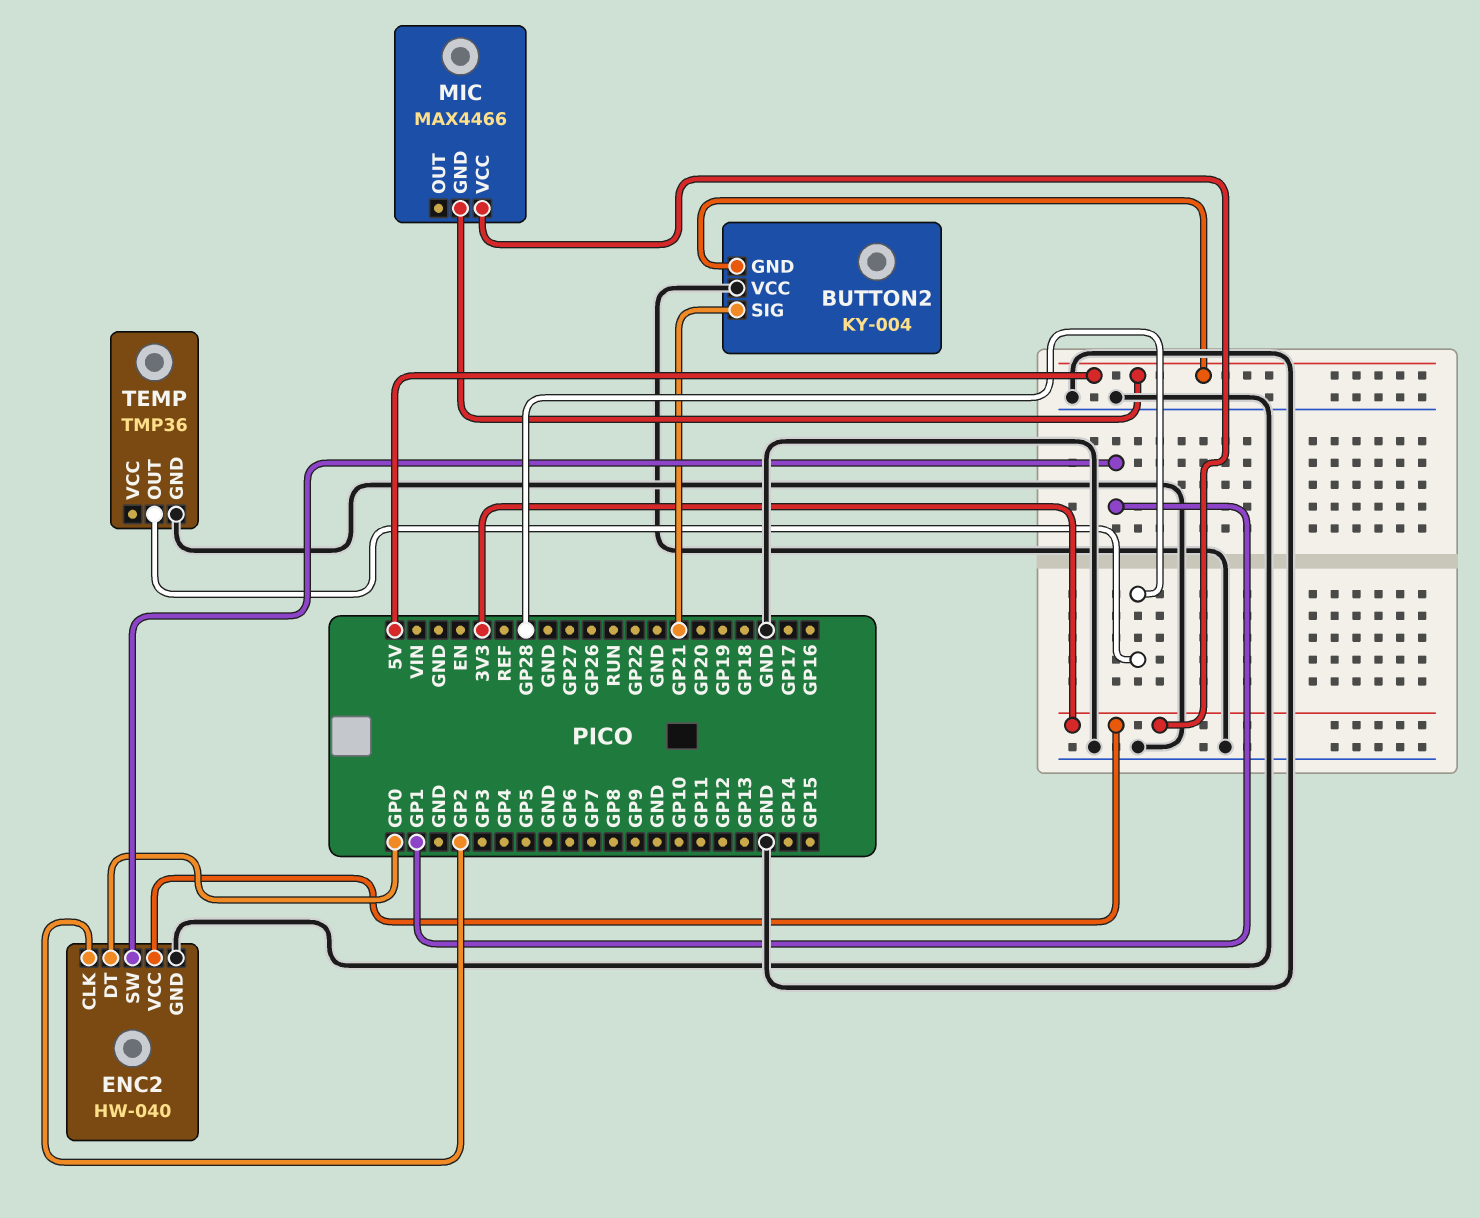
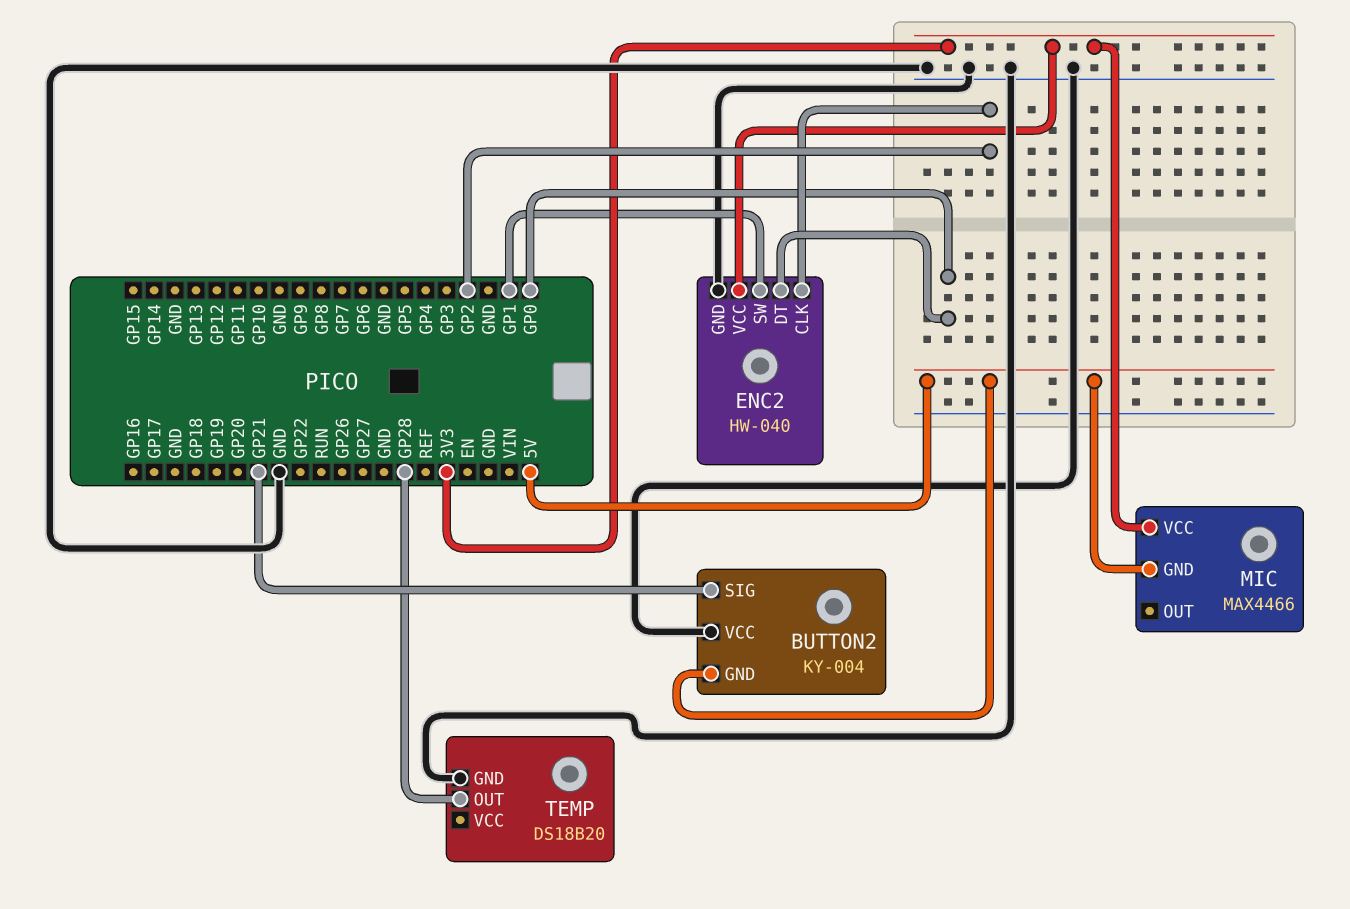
TEMP: TMP36 -> DS18B20

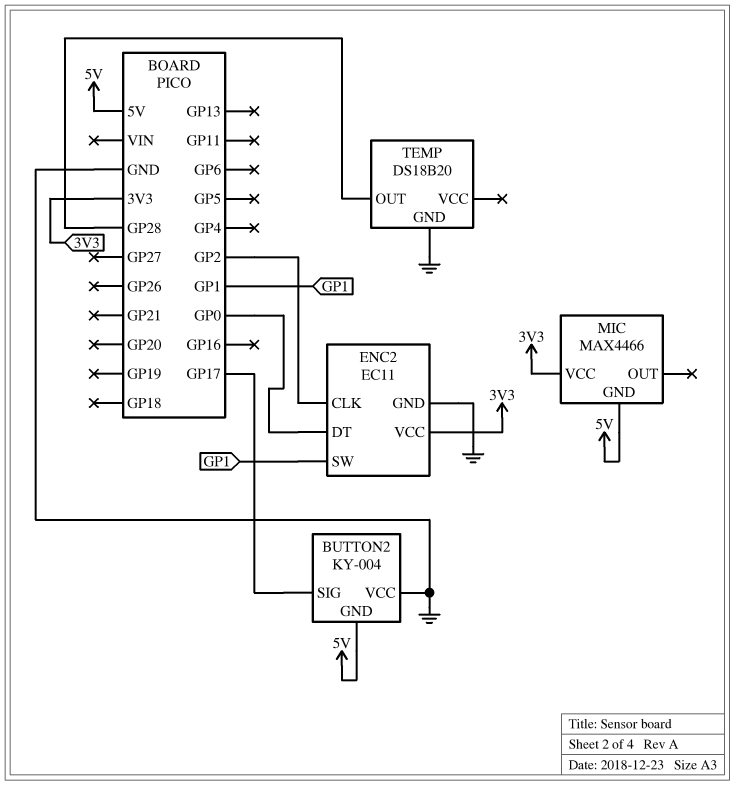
BUTTON2 pin SIG: GP21 -> GP17
ENC2: HW-040 -> EC11

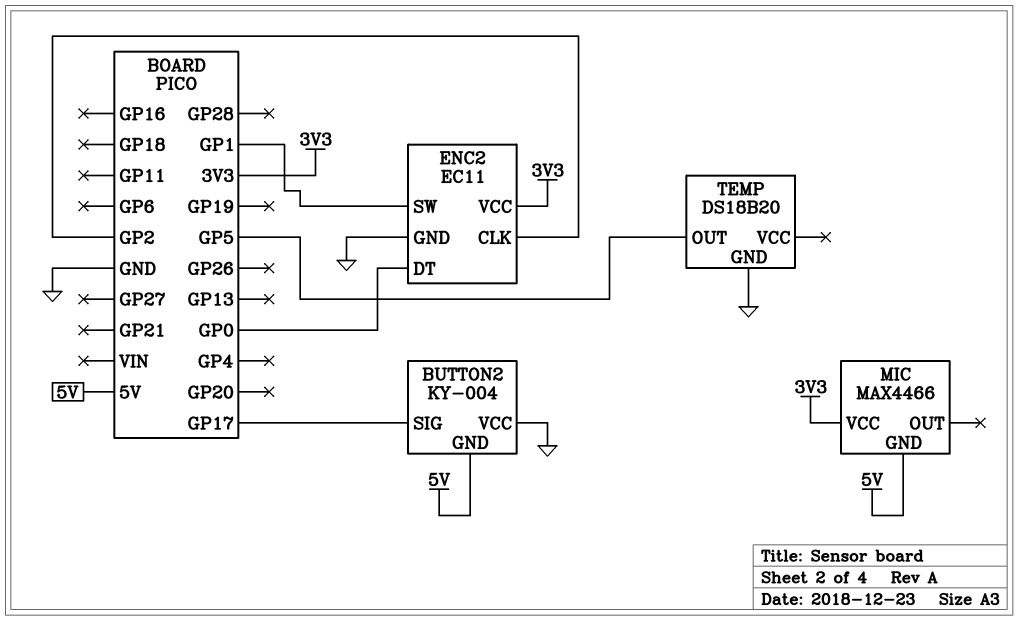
TEMP pin OUT: GP28 -> GP5

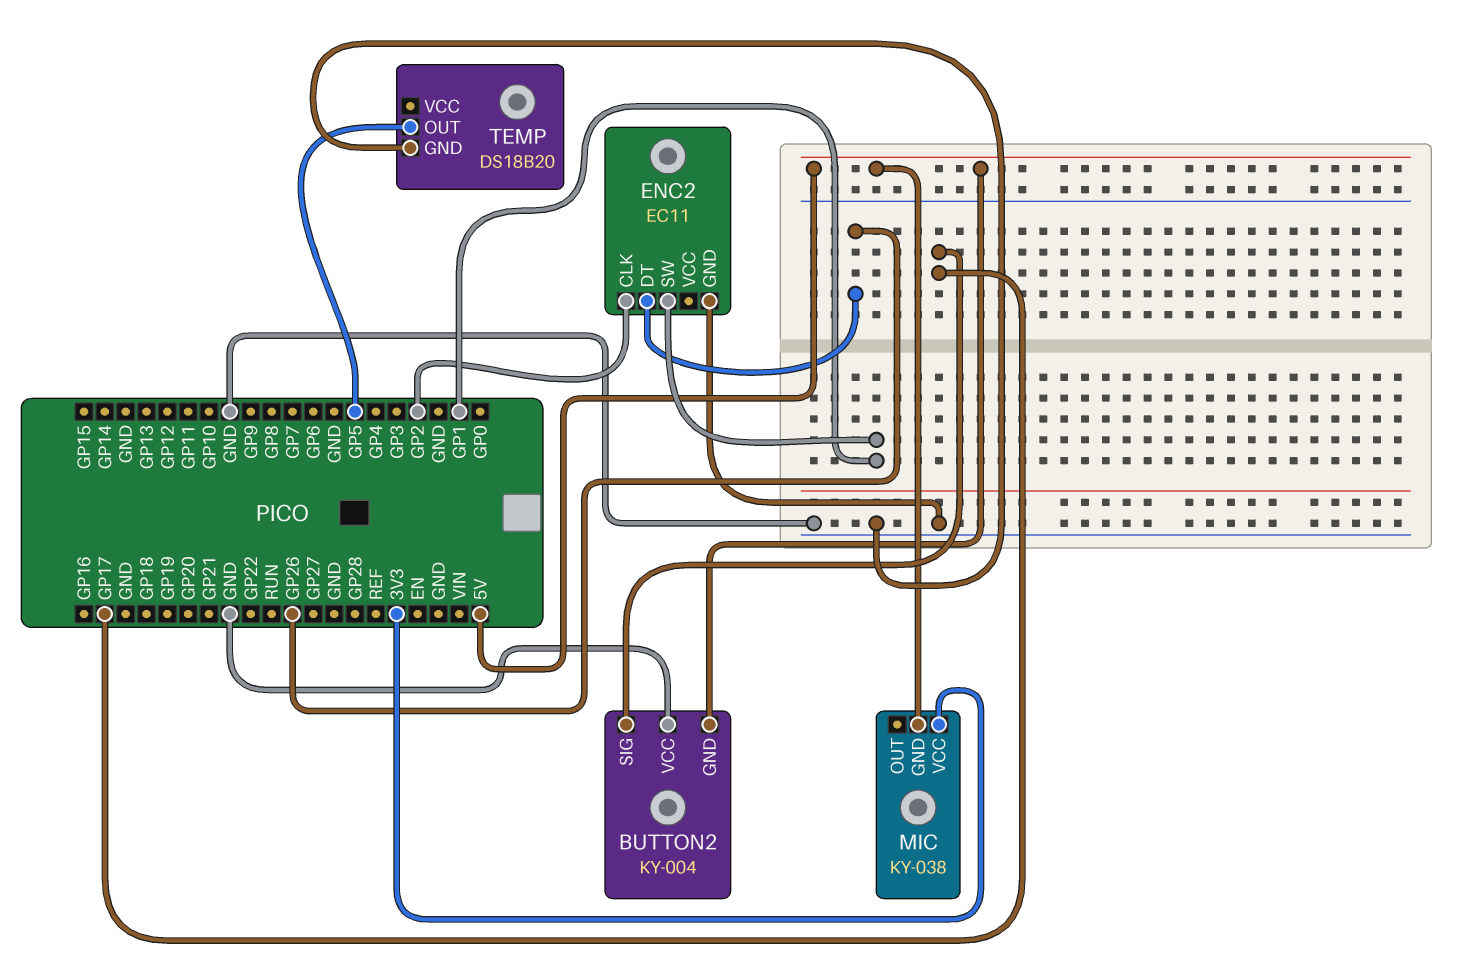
ENC2 pin DT: GP0 -> GP26
ENC2 pin VCC: 3V3 -> none
MIC: MAX4466 -> KY-038

